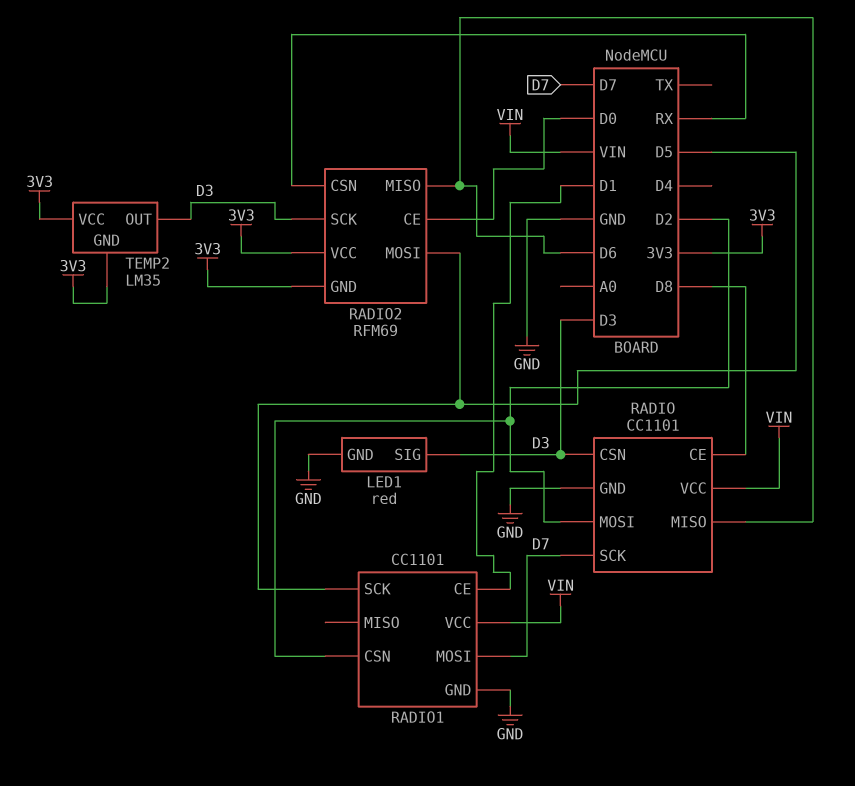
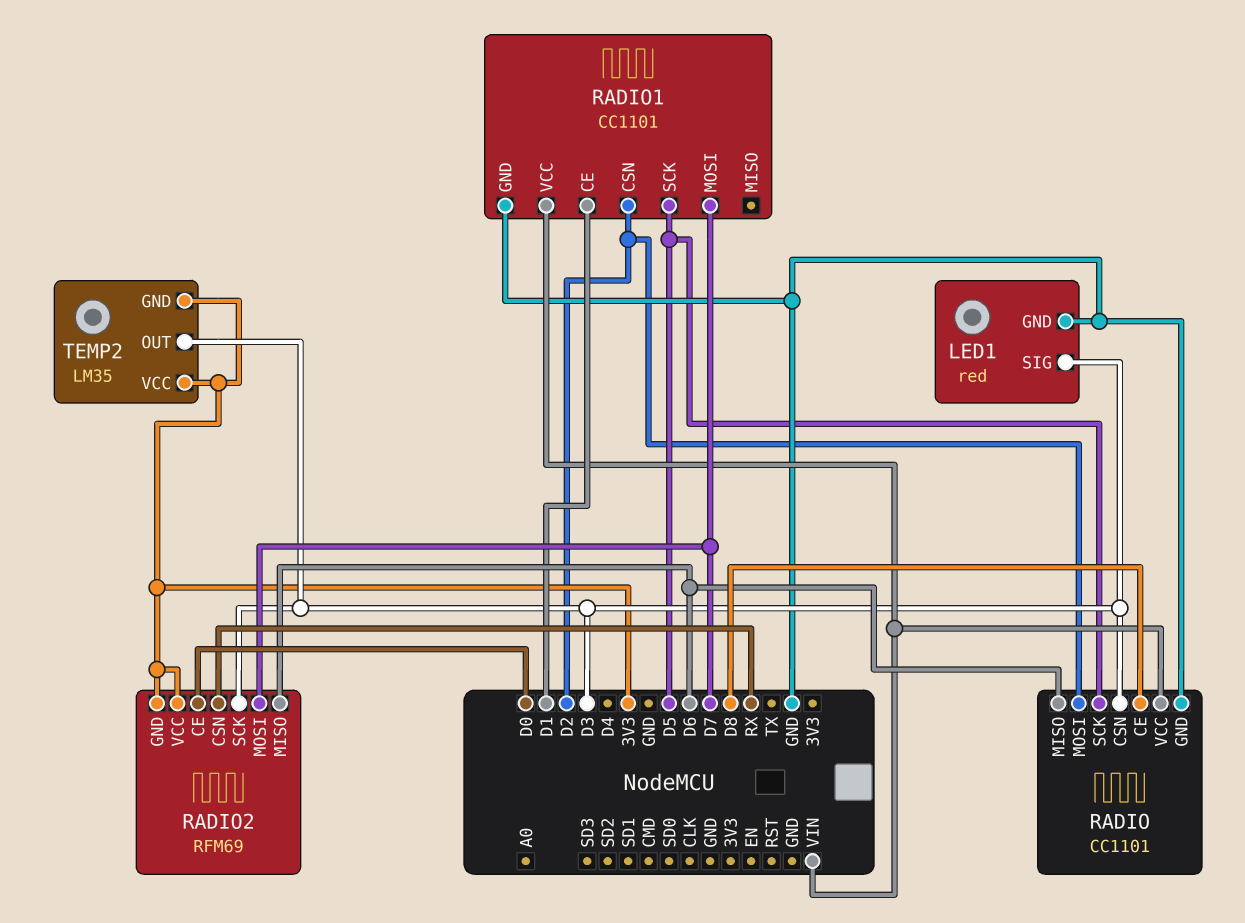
RADIO pin SCK: D7 -> D5
RADIO2 pin MOSI: D5 -> D7

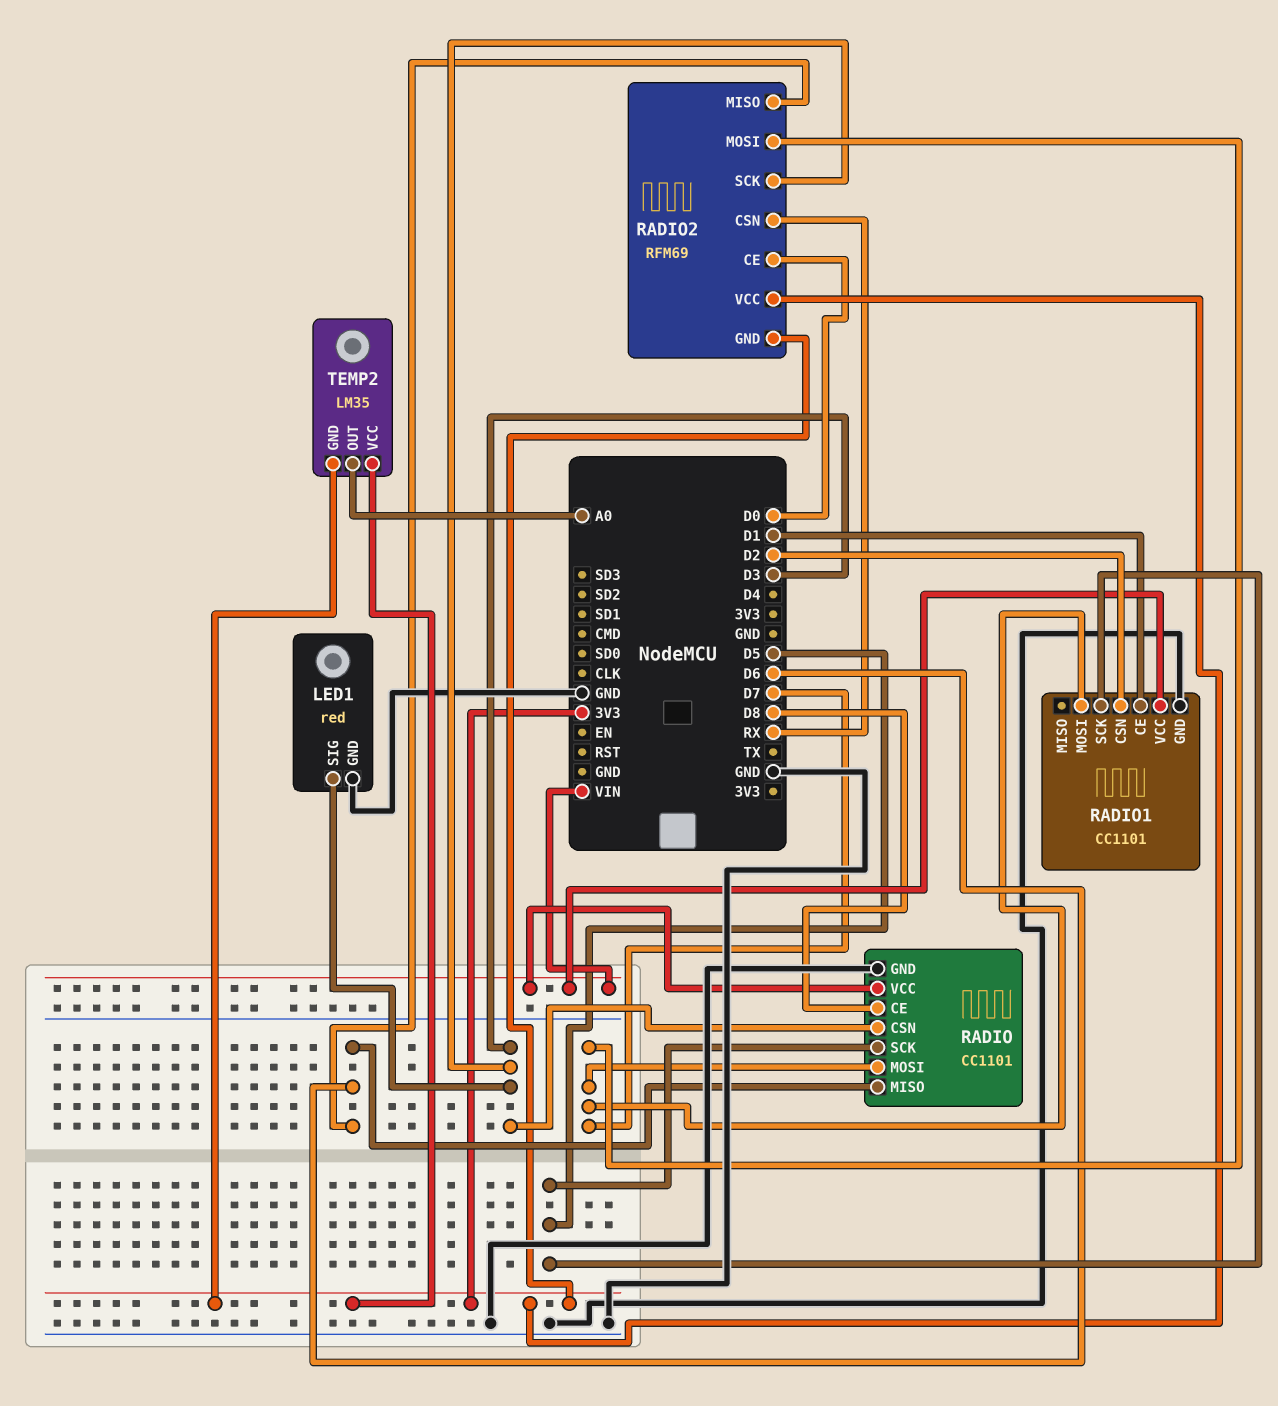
RADIO pin MOSI: D2 -> D7
TEMP2 pin OUT: D3 -> A0

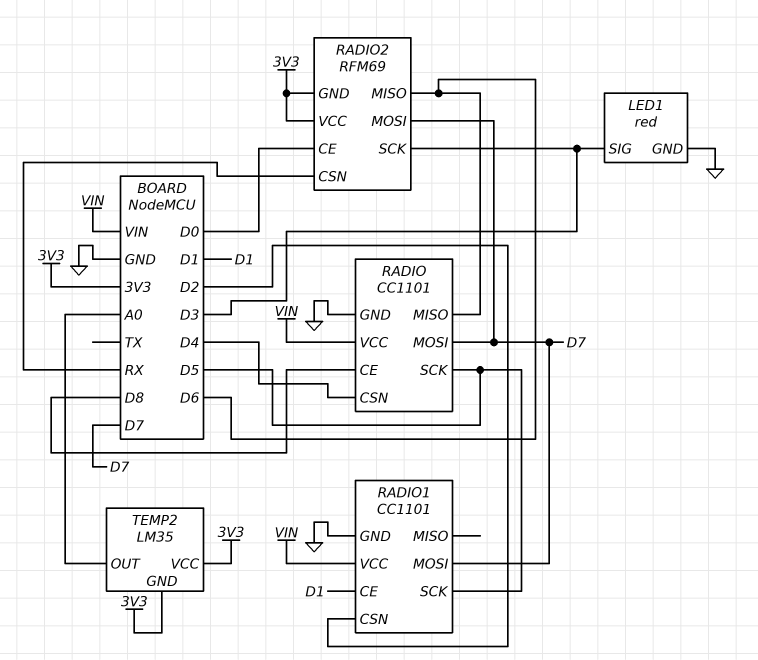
RADIO pin CSN: D3 -> D4

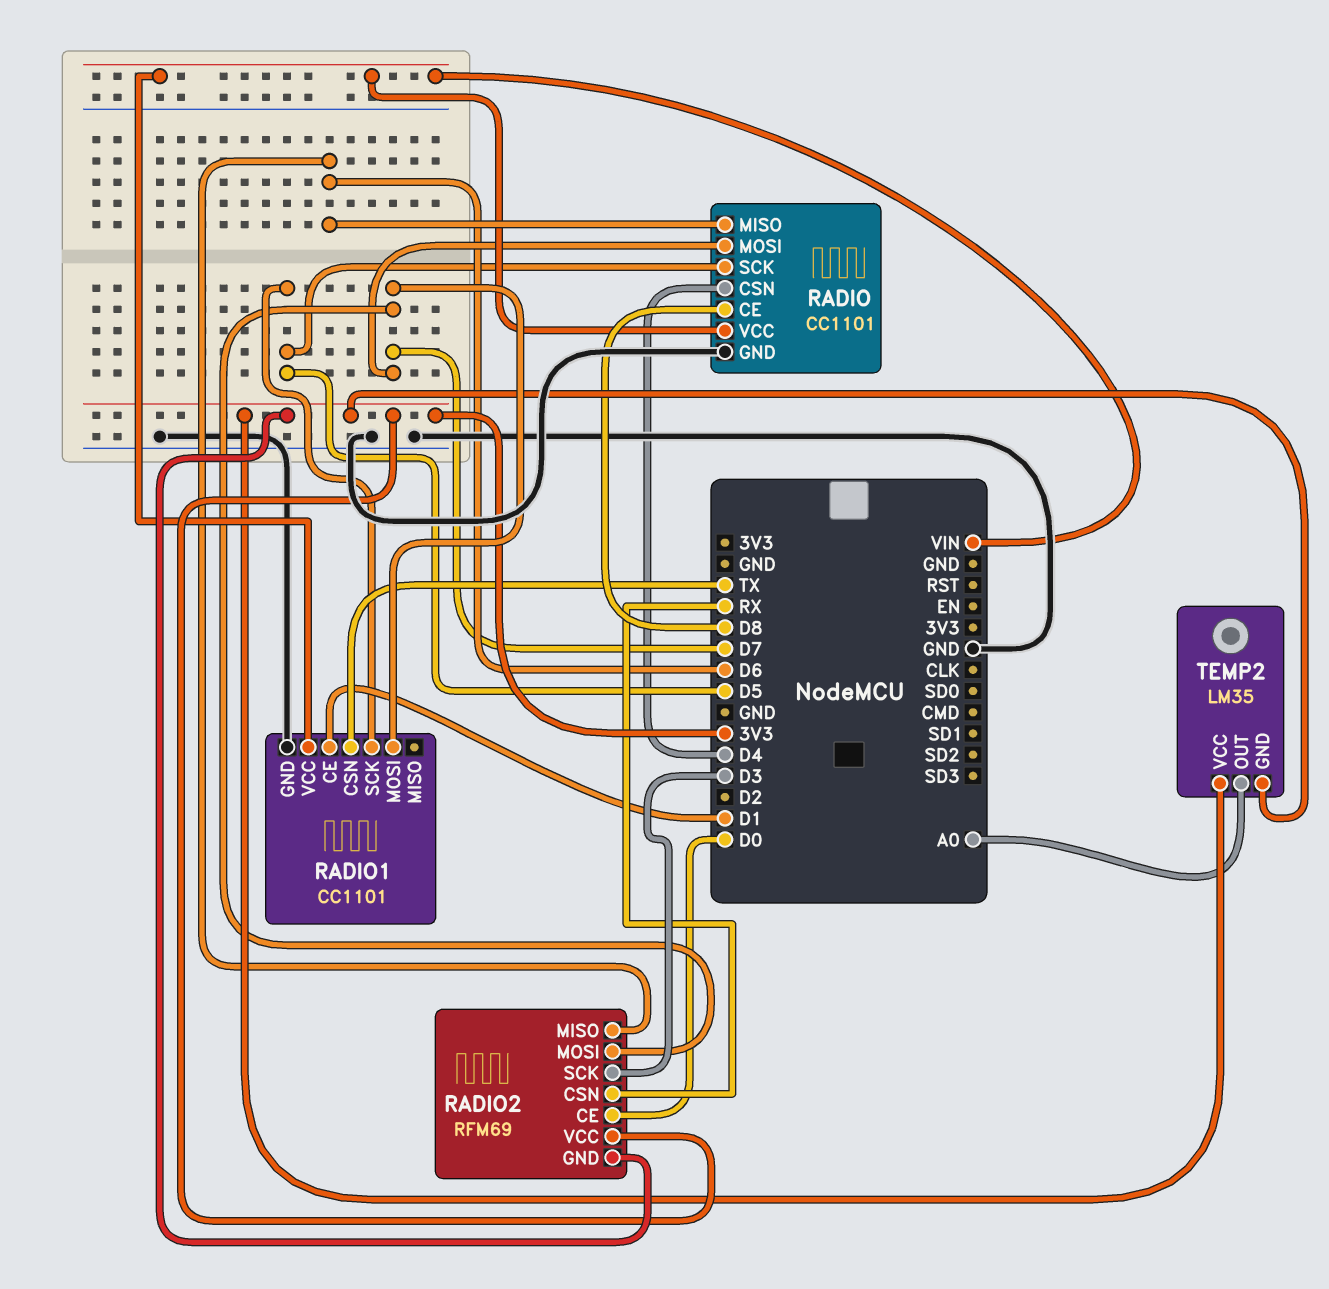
LED1: red -> none
LED1 pin GND: GND -> none
LED1 pin SIG: D3 -> none
RADIO1 pin CSN: D2 -> TX

